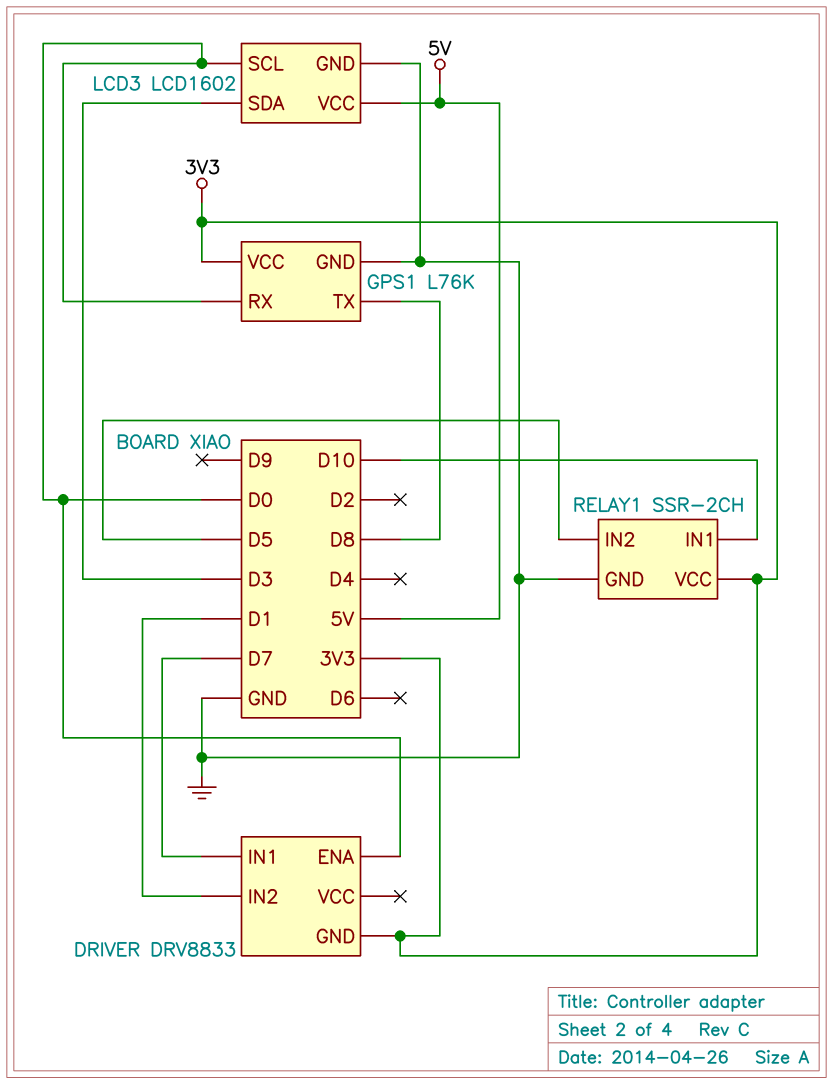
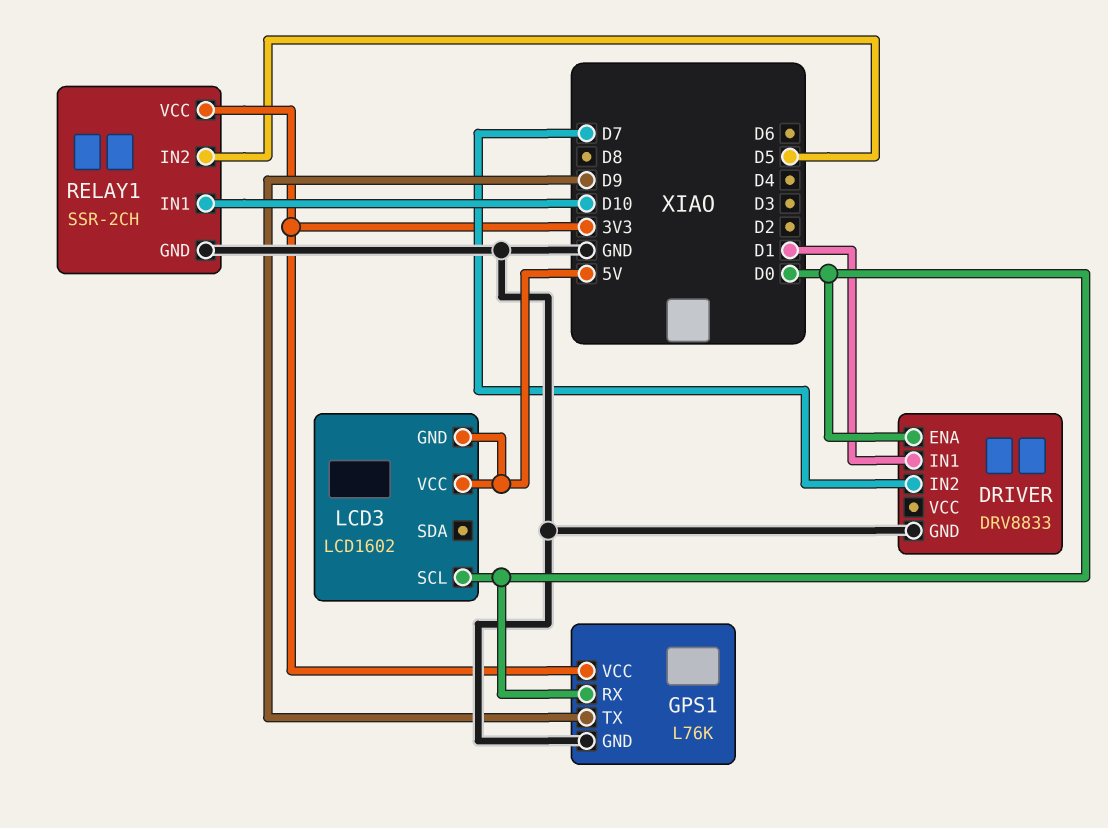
DRIVER pin GND: 3V3 -> GND
DRIVER pin IN1: D7 -> D1
DRIVER pin IN2: D1 -> D7
GPS1 pin TX: D8 -> D9
LCD3 pin GND: GND -> 5V
LCD3 pin SDA: D3 -> none

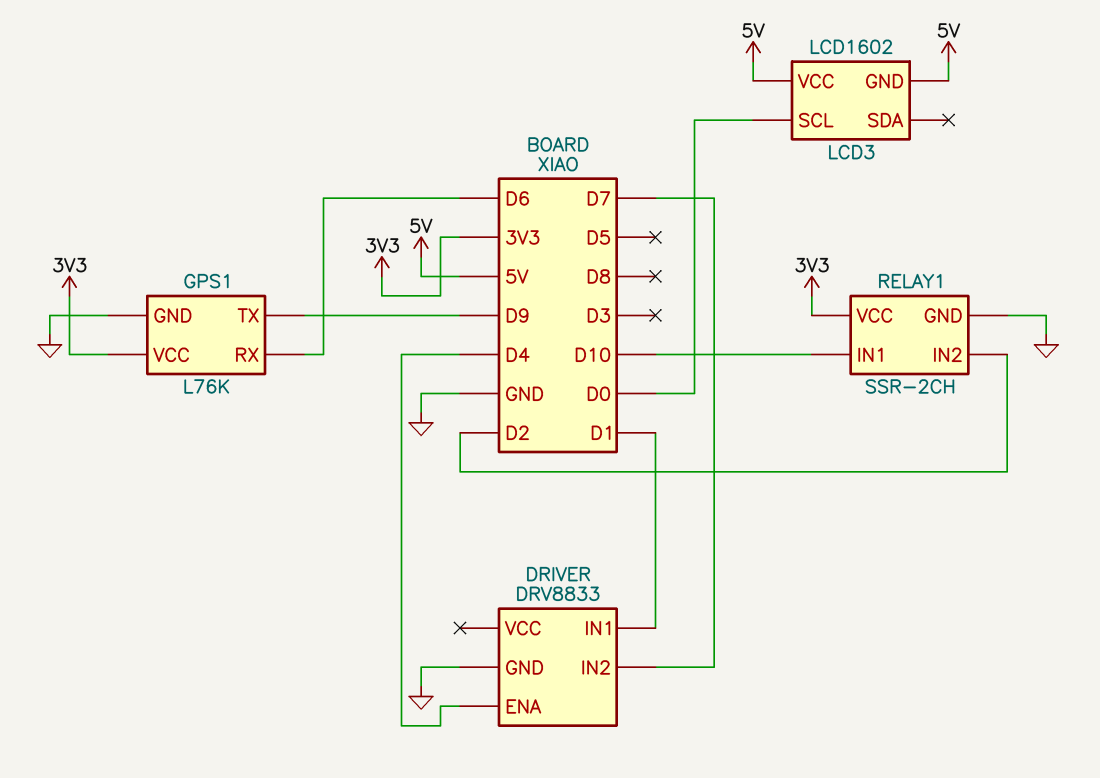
DRIVER pin ENA: D0 -> D4
GPS1 pin RX: D0 -> D6
RELAY1 pin IN2: D5 -> D2

